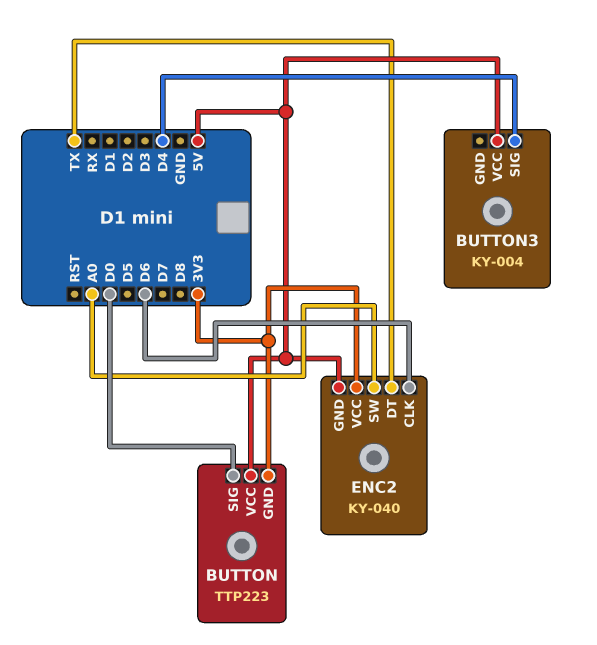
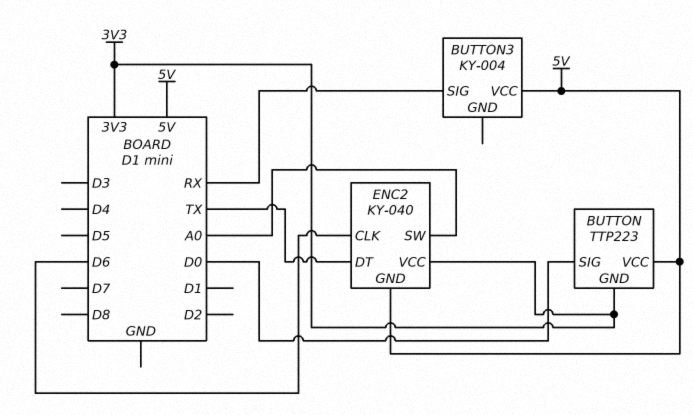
BUTTON3 pin SIG: D4 -> RX

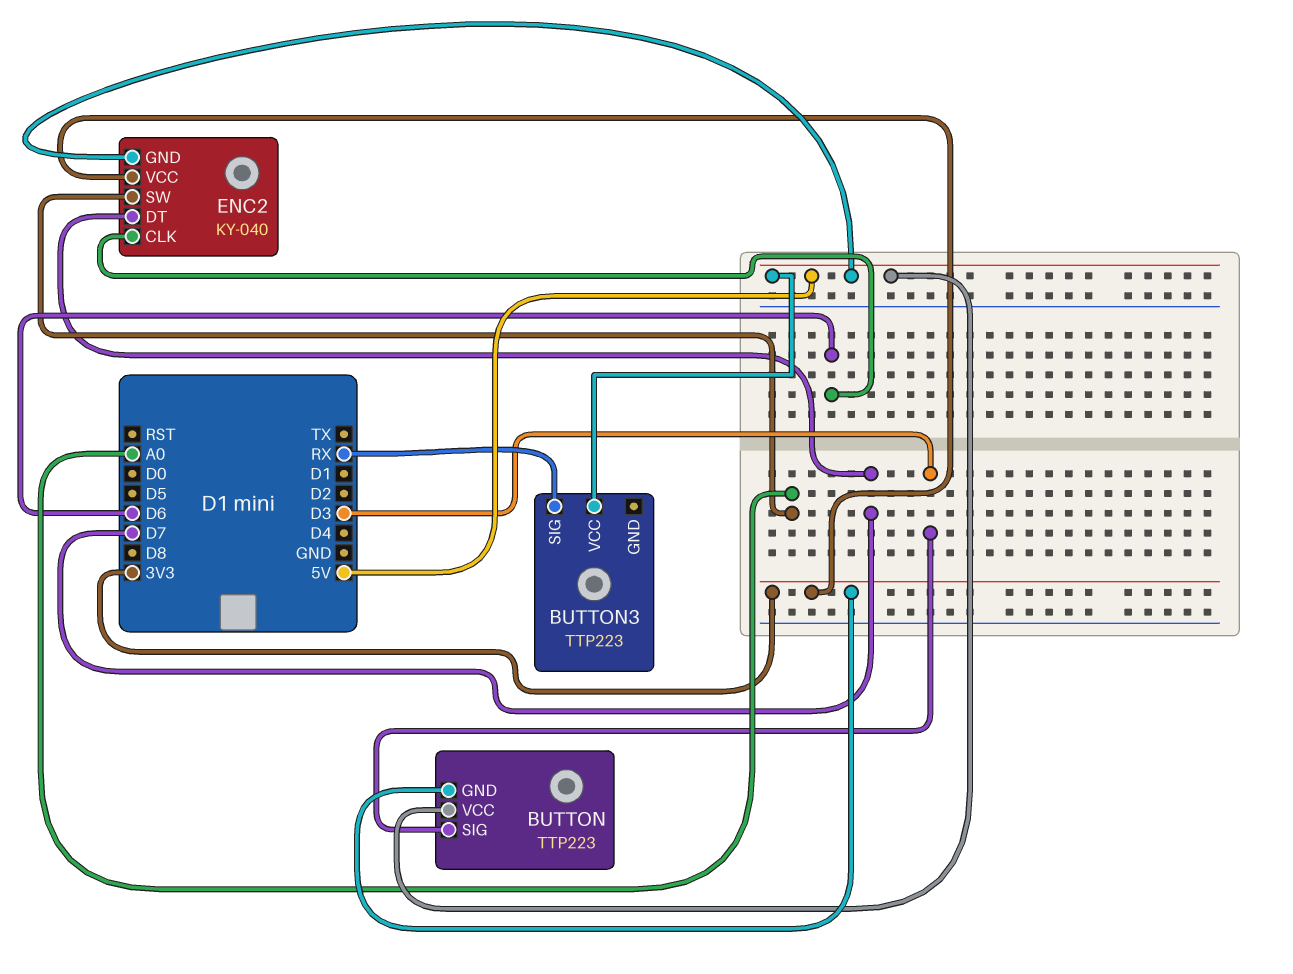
BUTTON pin SIG: D0 -> D3
BUTTON3: KY-004 -> TTP223
ENC2 pin DT: TX -> D7

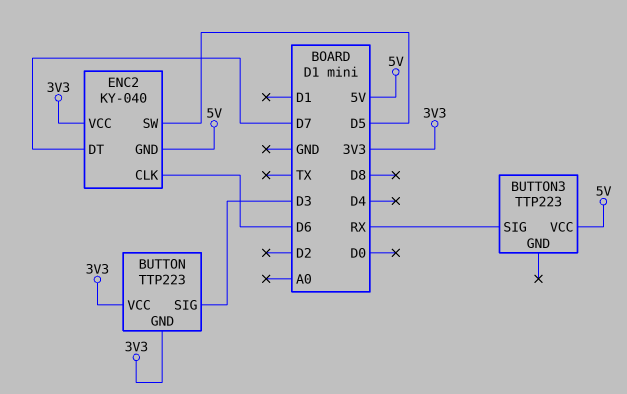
BUTTON pin VCC: 5V -> 3V3
ENC2 pin SW: A0 -> D5

